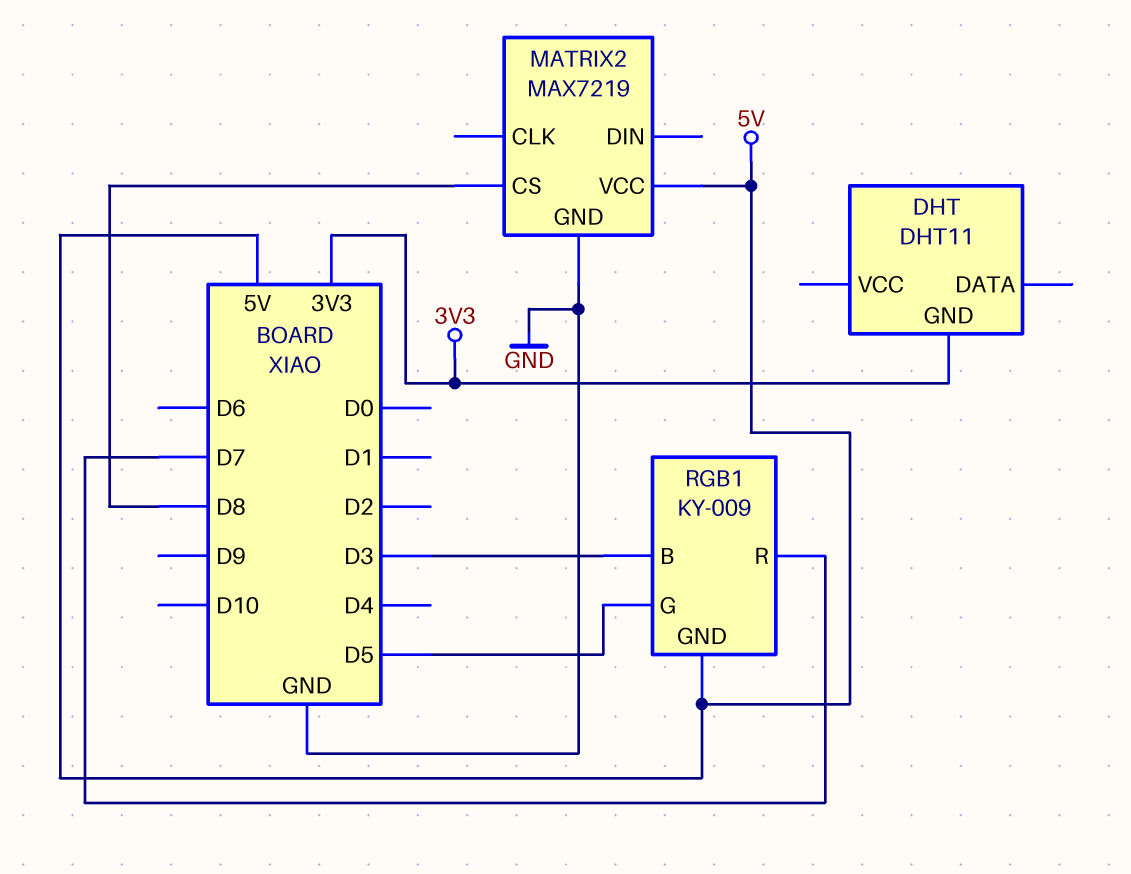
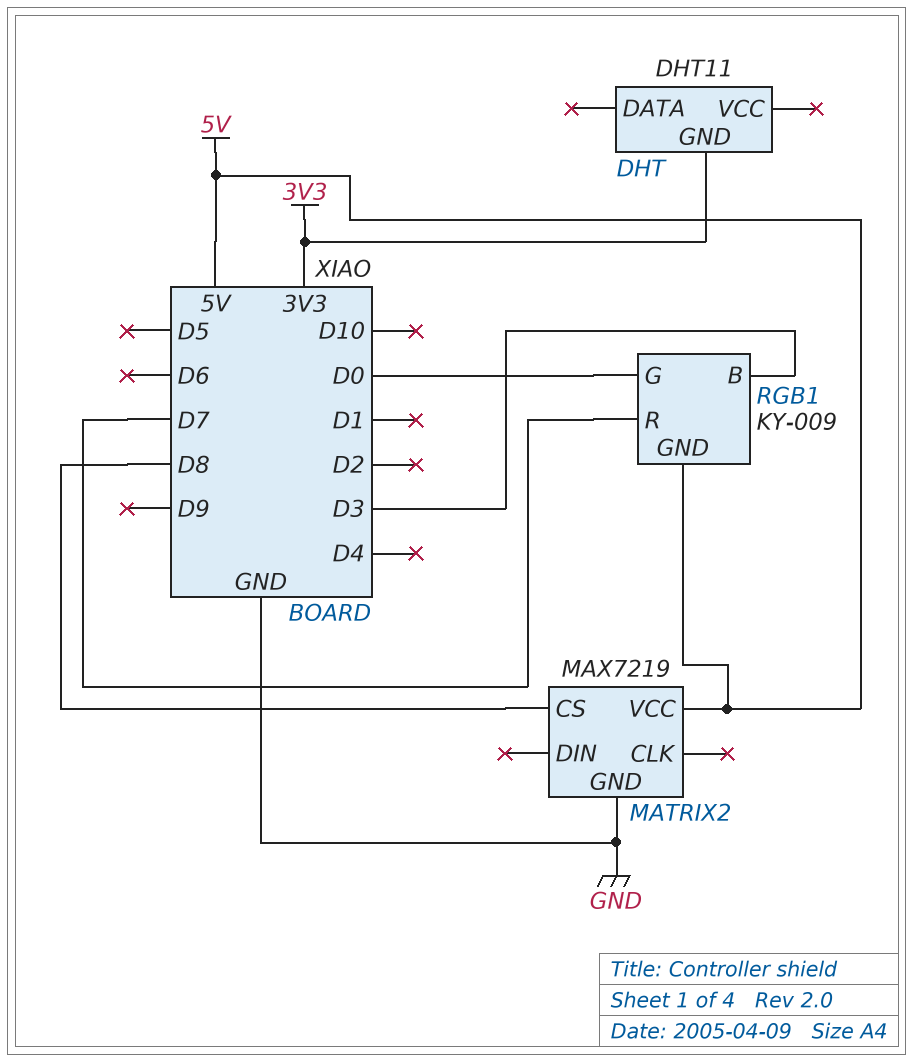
RGB1 pin G: D5 -> D0

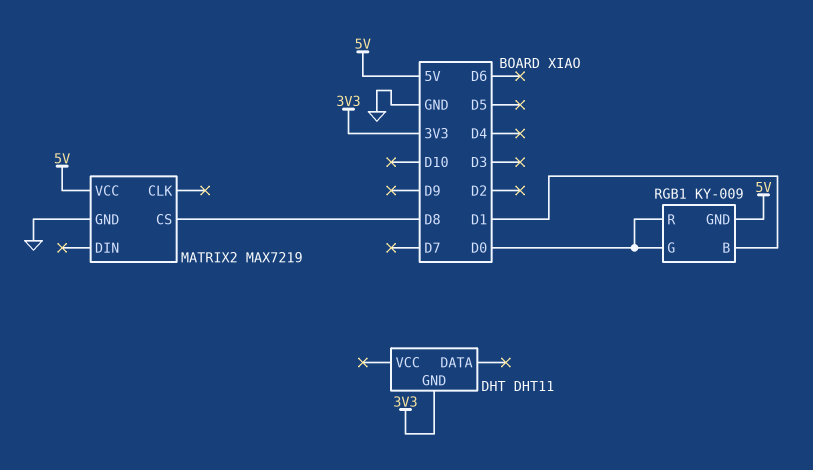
RGB1 pin B: D3 -> D1
RGB1 pin R: D7 -> D0

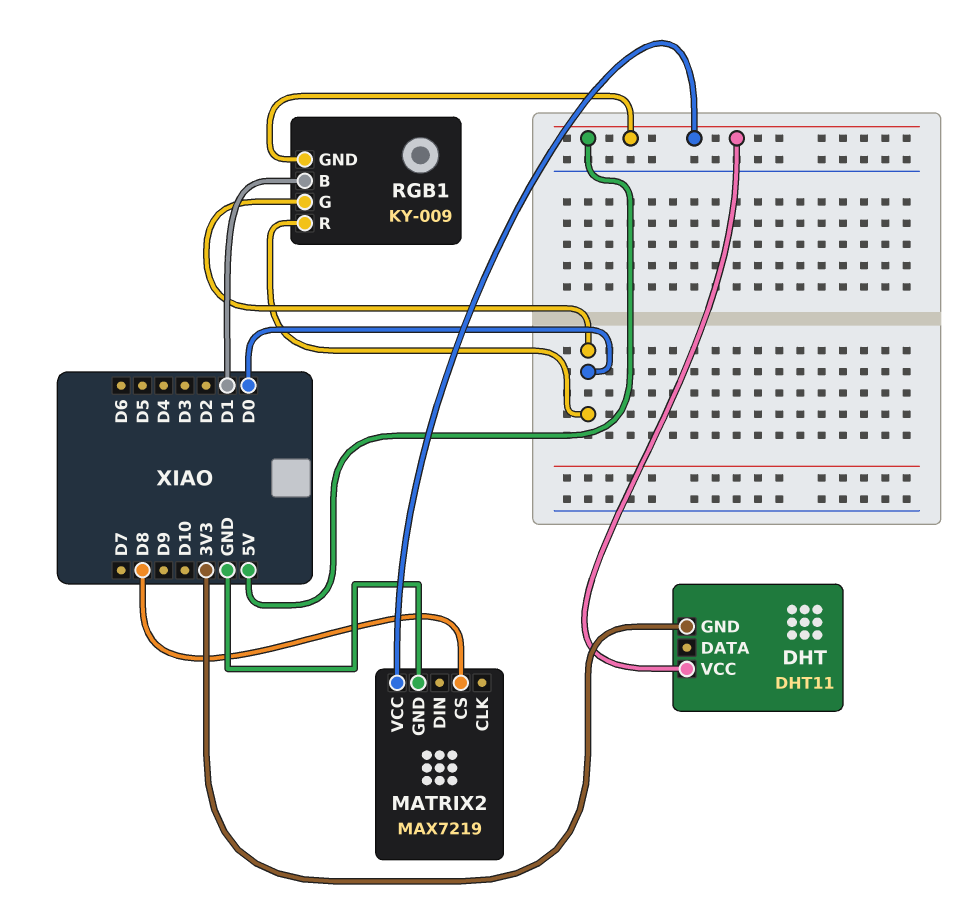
DHT pin VCC: none -> 5V

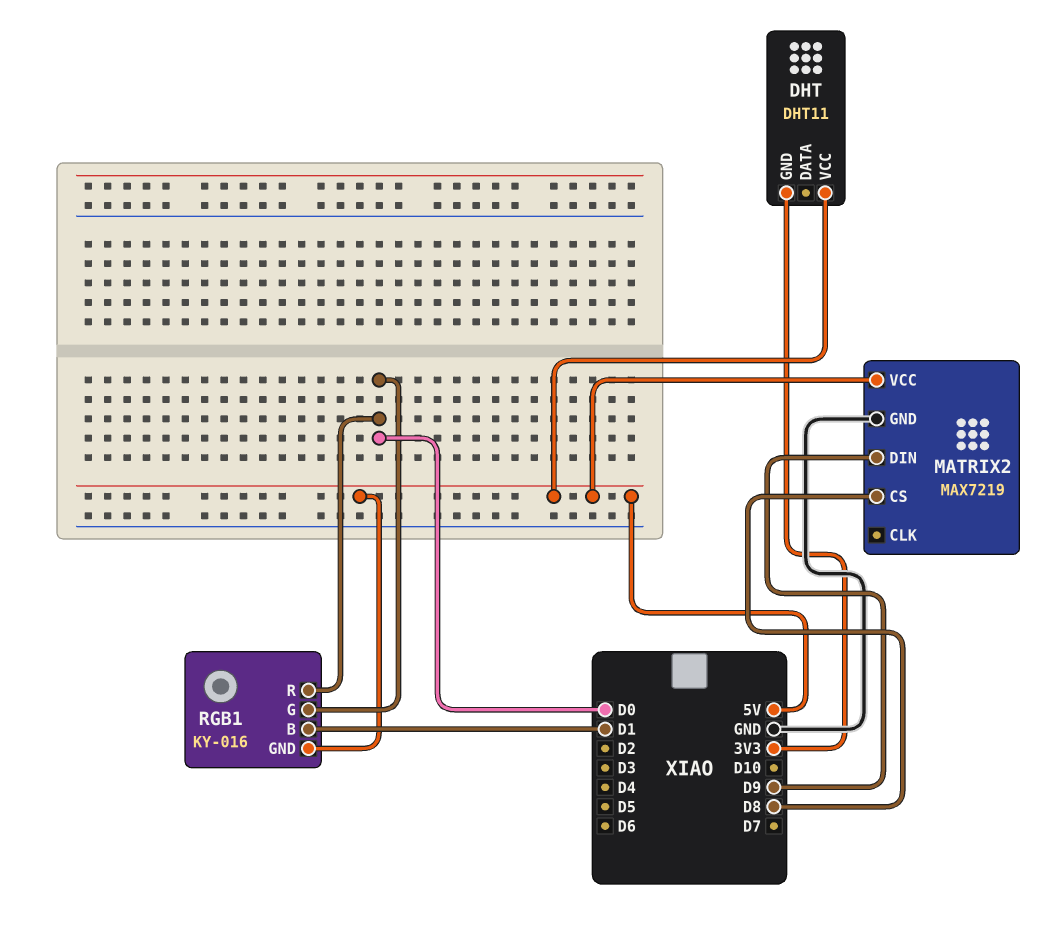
MATRIX2 pin DIN: none -> D9
RGB1: KY-009 -> KY-016

